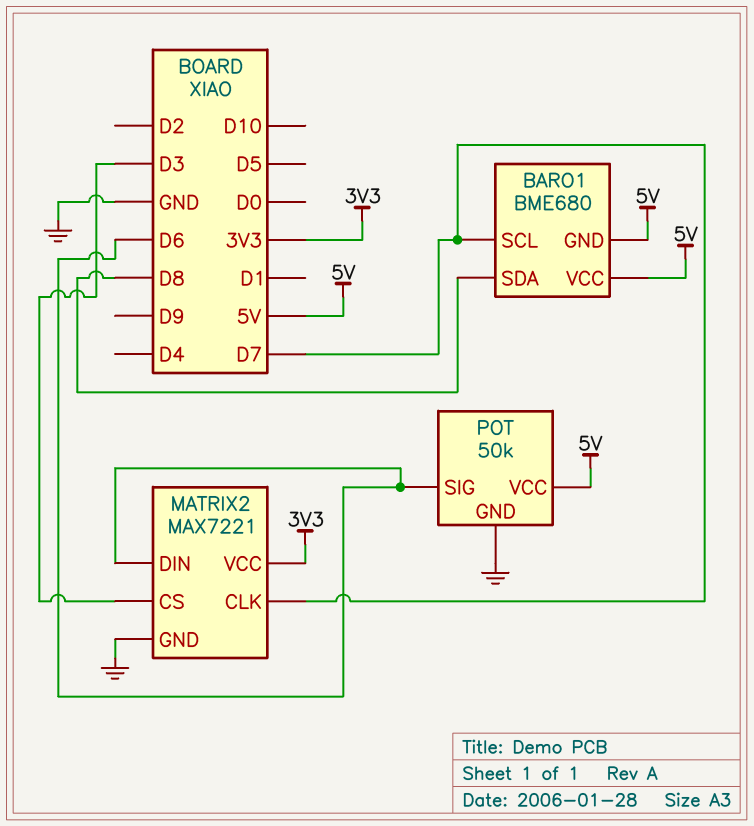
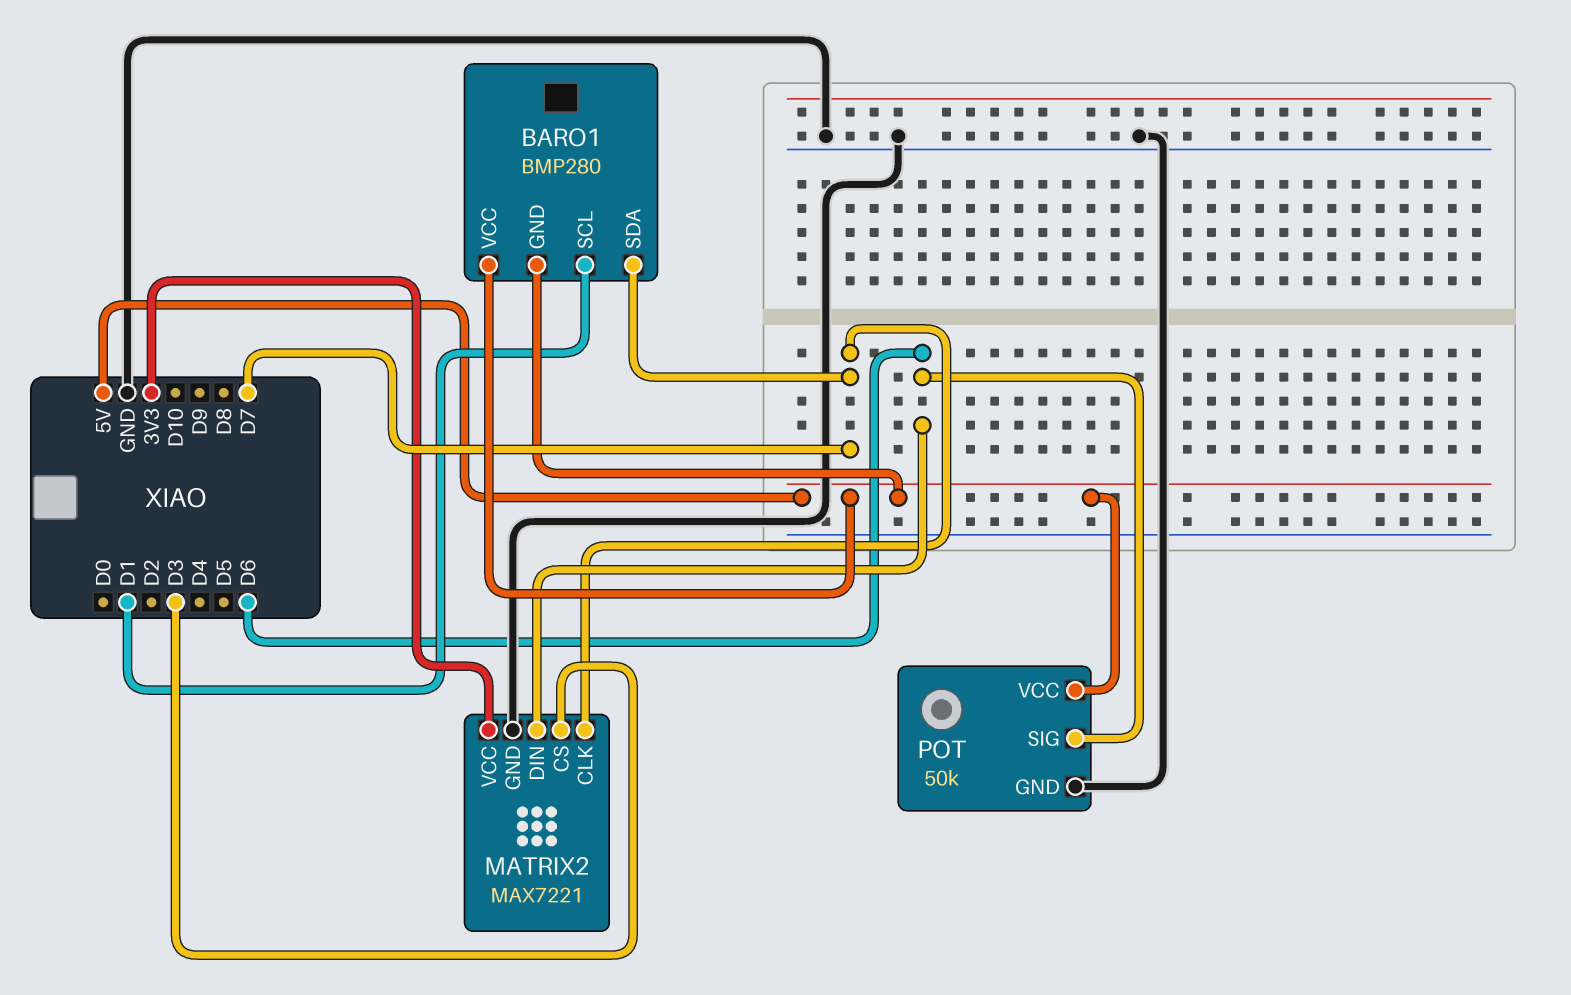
BARO1: BME680 -> BMP280
BARO1 pin SCL: D7 -> D1
BARO1 pin SDA: D8 -> D7

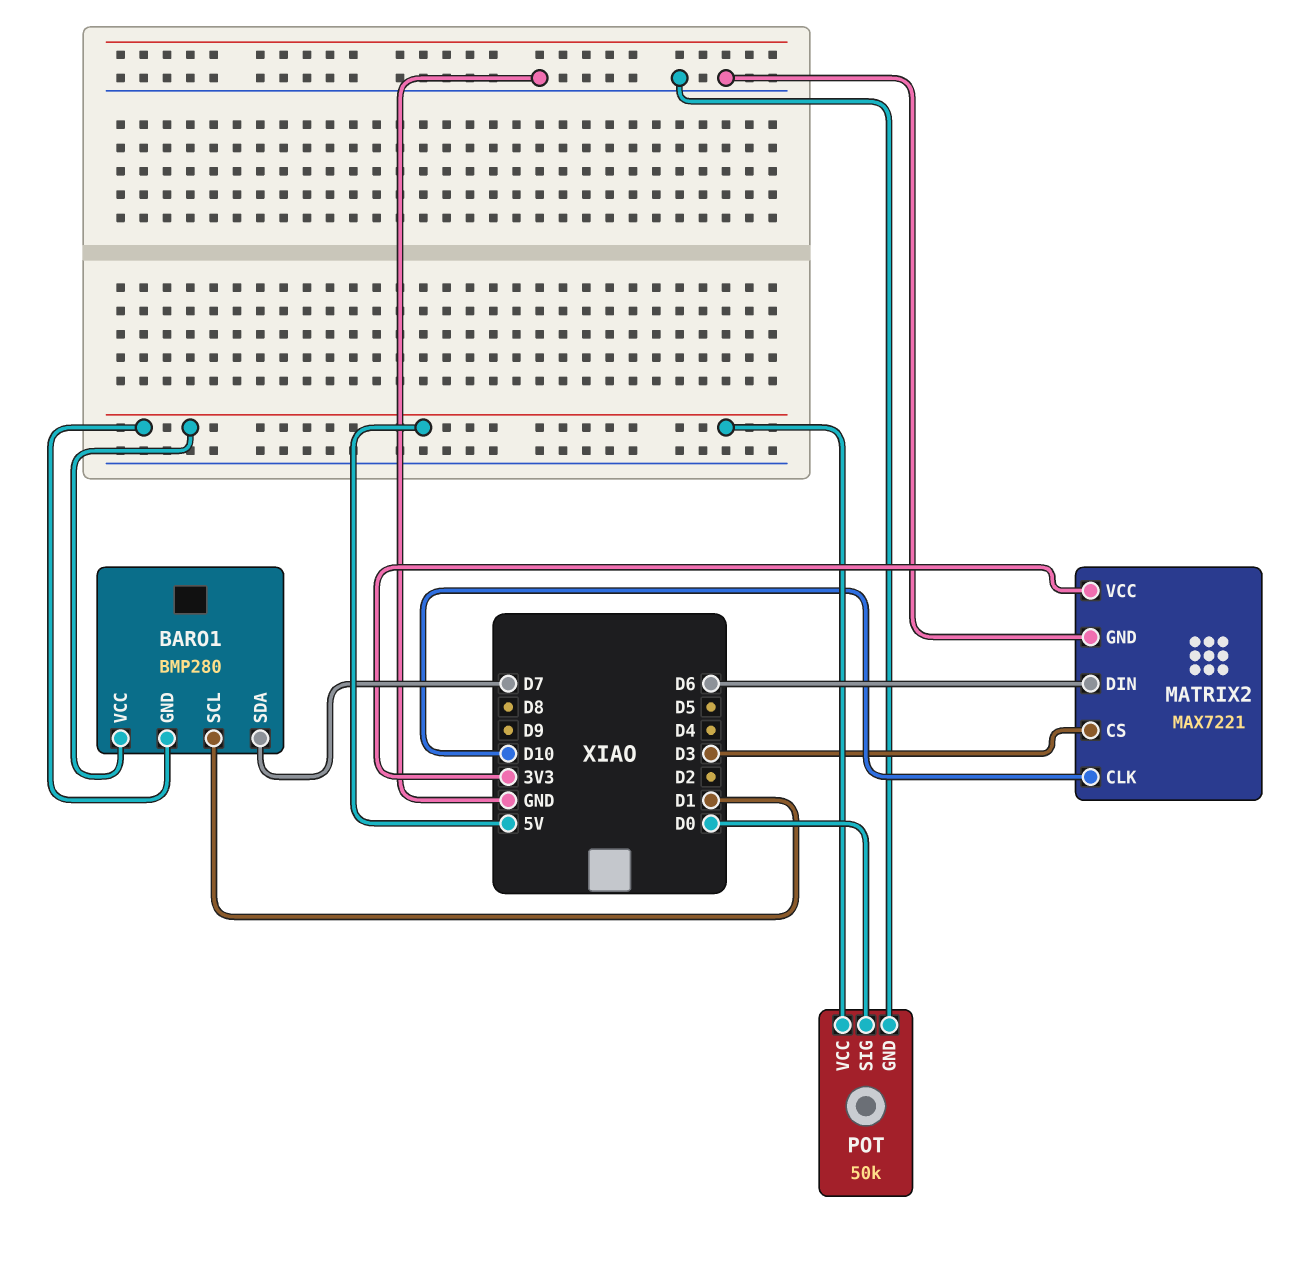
MATRIX2 pin CLK: D7 -> D10
POT pin SIG: D6 -> D0

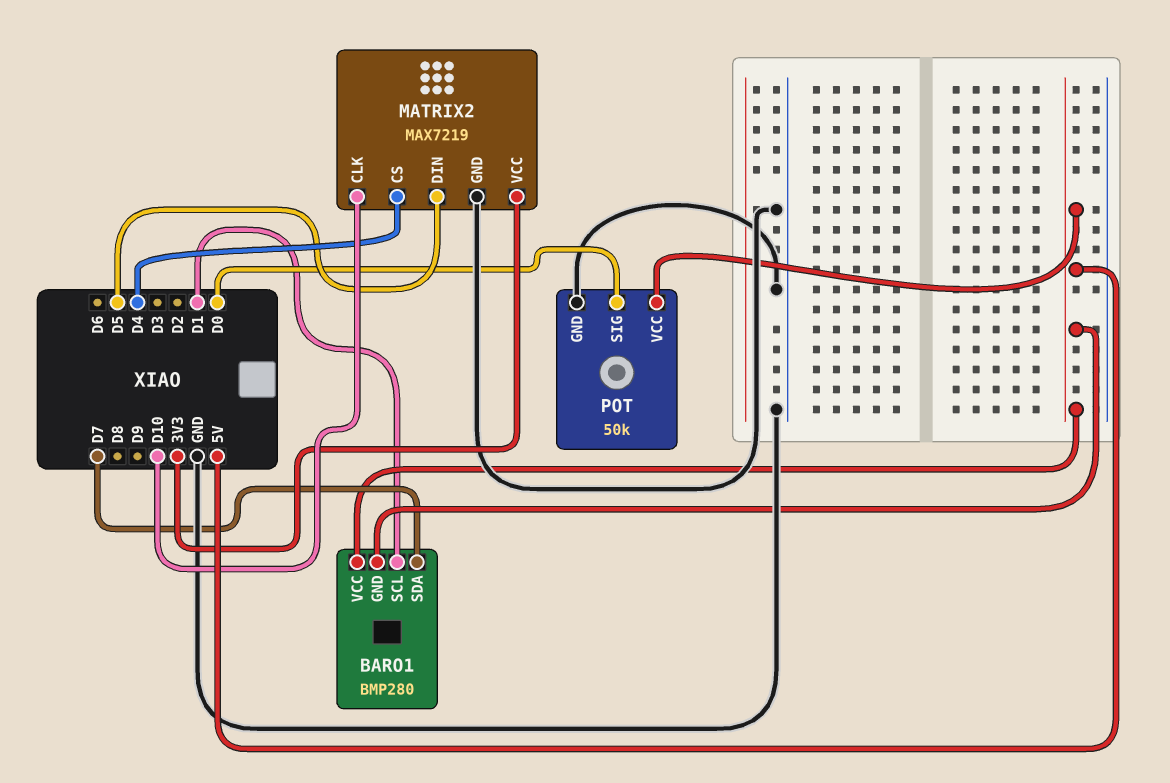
MATRIX2: MAX7221 -> MAX7219
MATRIX2 pin CS: D3 -> D4
MATRIX2 pin DIN: D6 -> D5

